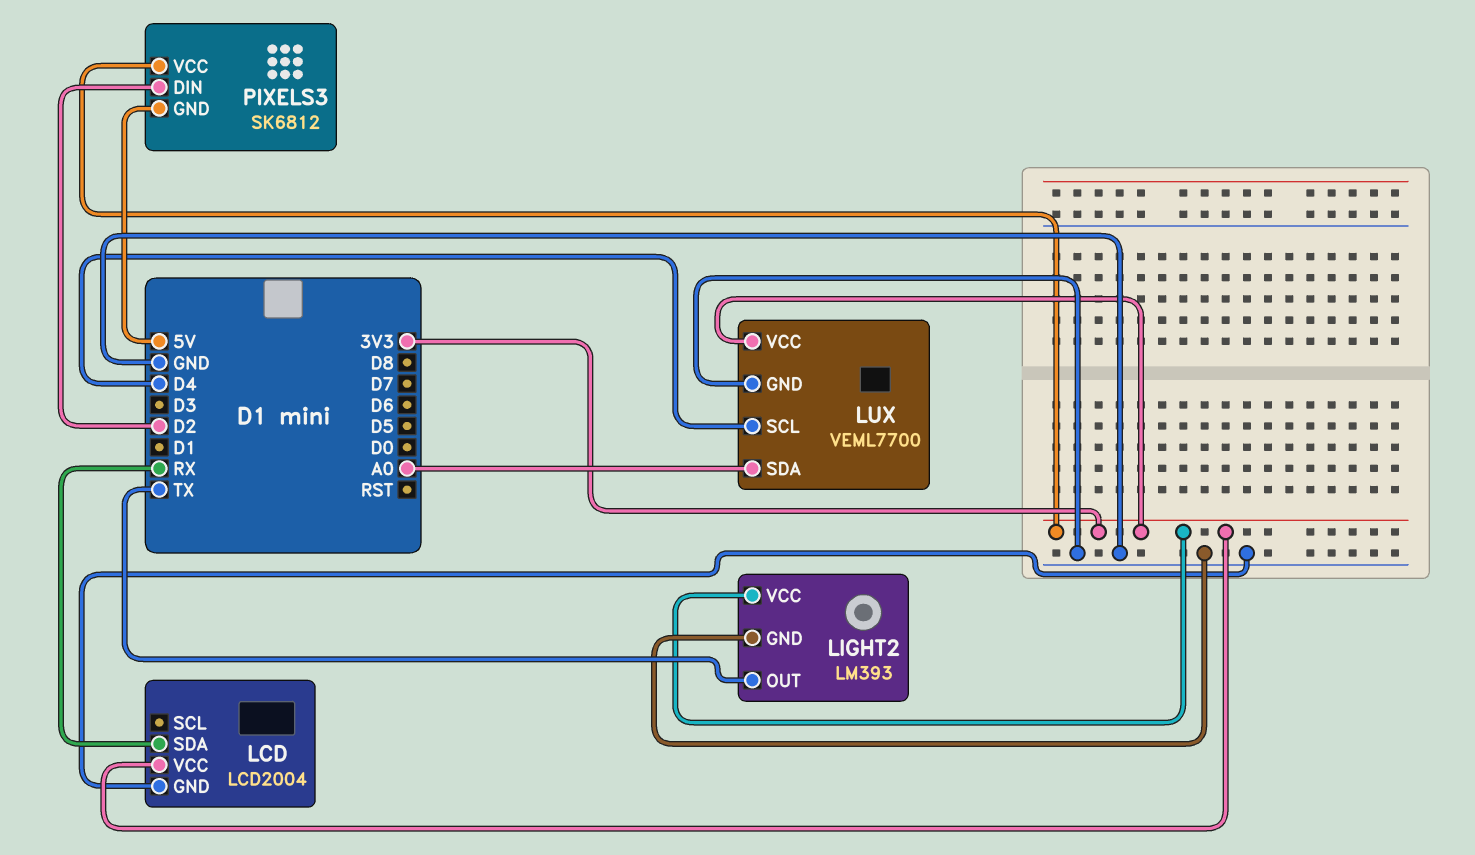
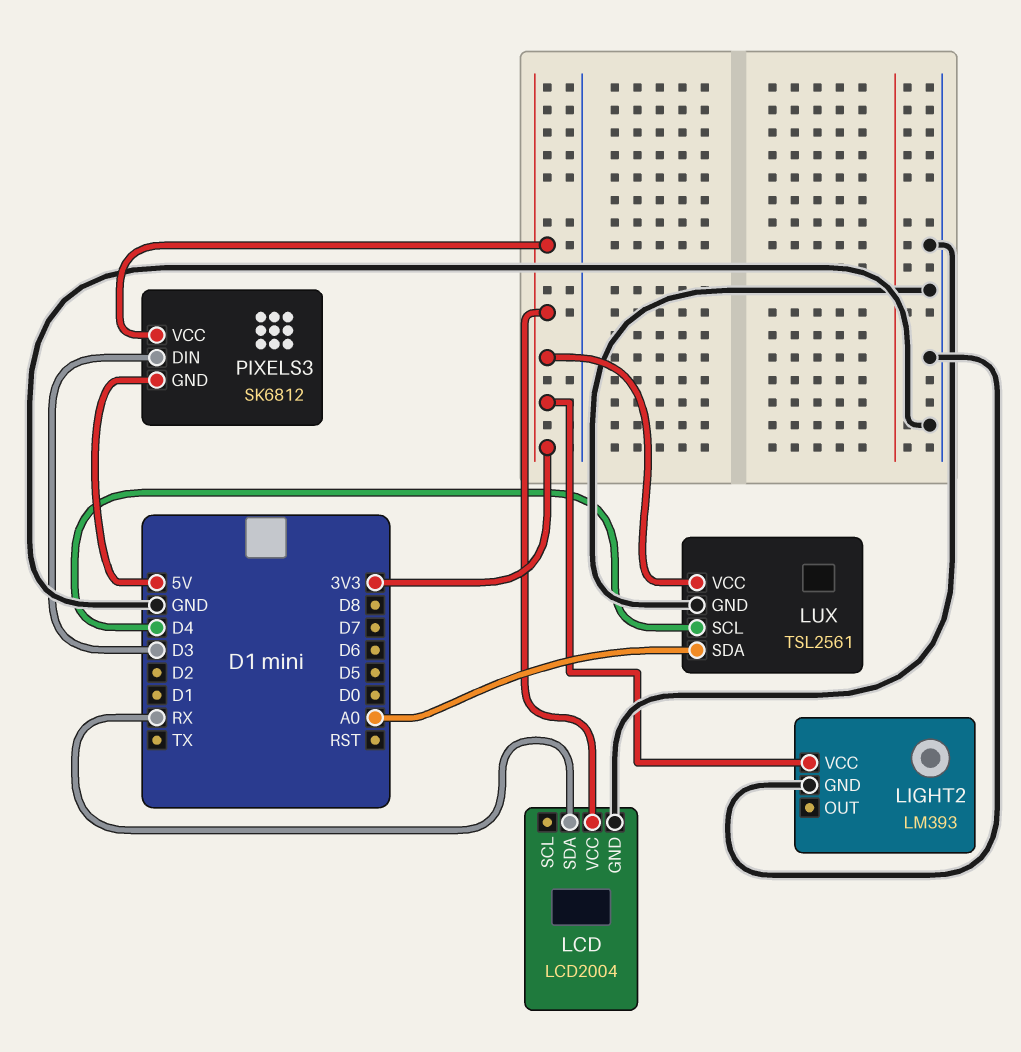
LIGHT2 pin OUT: TX -> none
LUX: VEML7700 -> TSL2561
PIXELS3 pin DIN: D2 -> D3

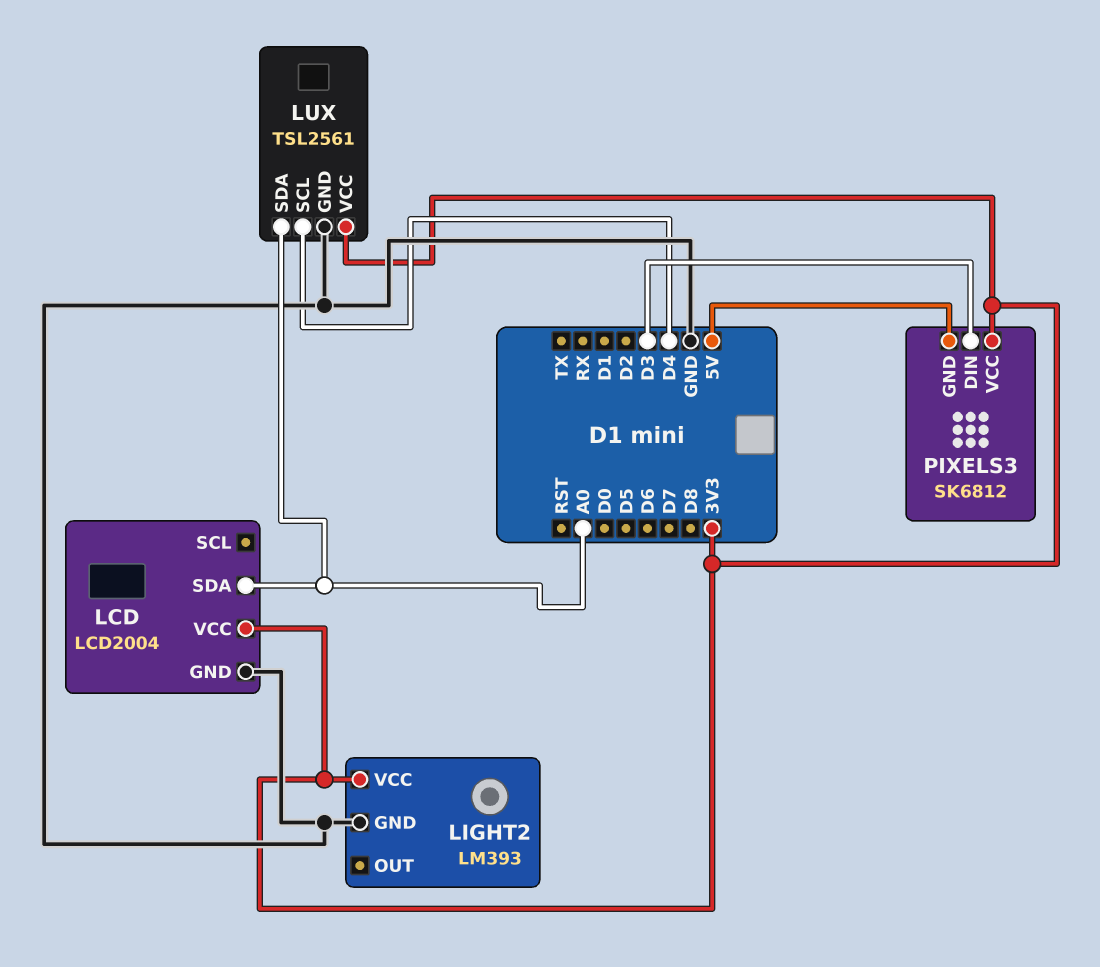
LCD pin SDA: RX -> A0

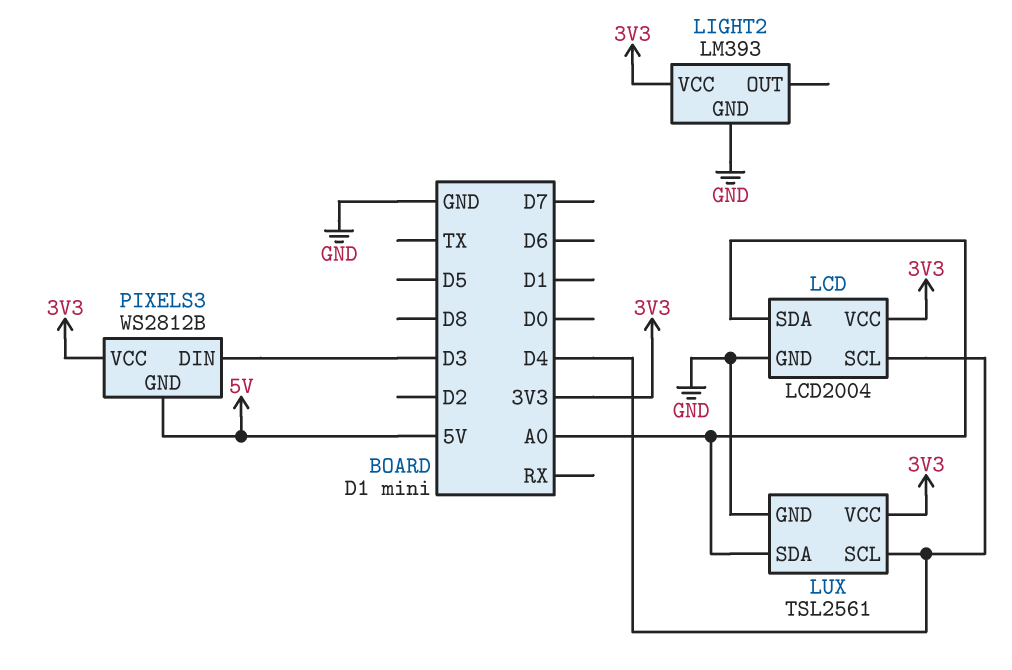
LCD pin SCL: none -> D4
PIXELS3: SK6812 -> WS2812B

